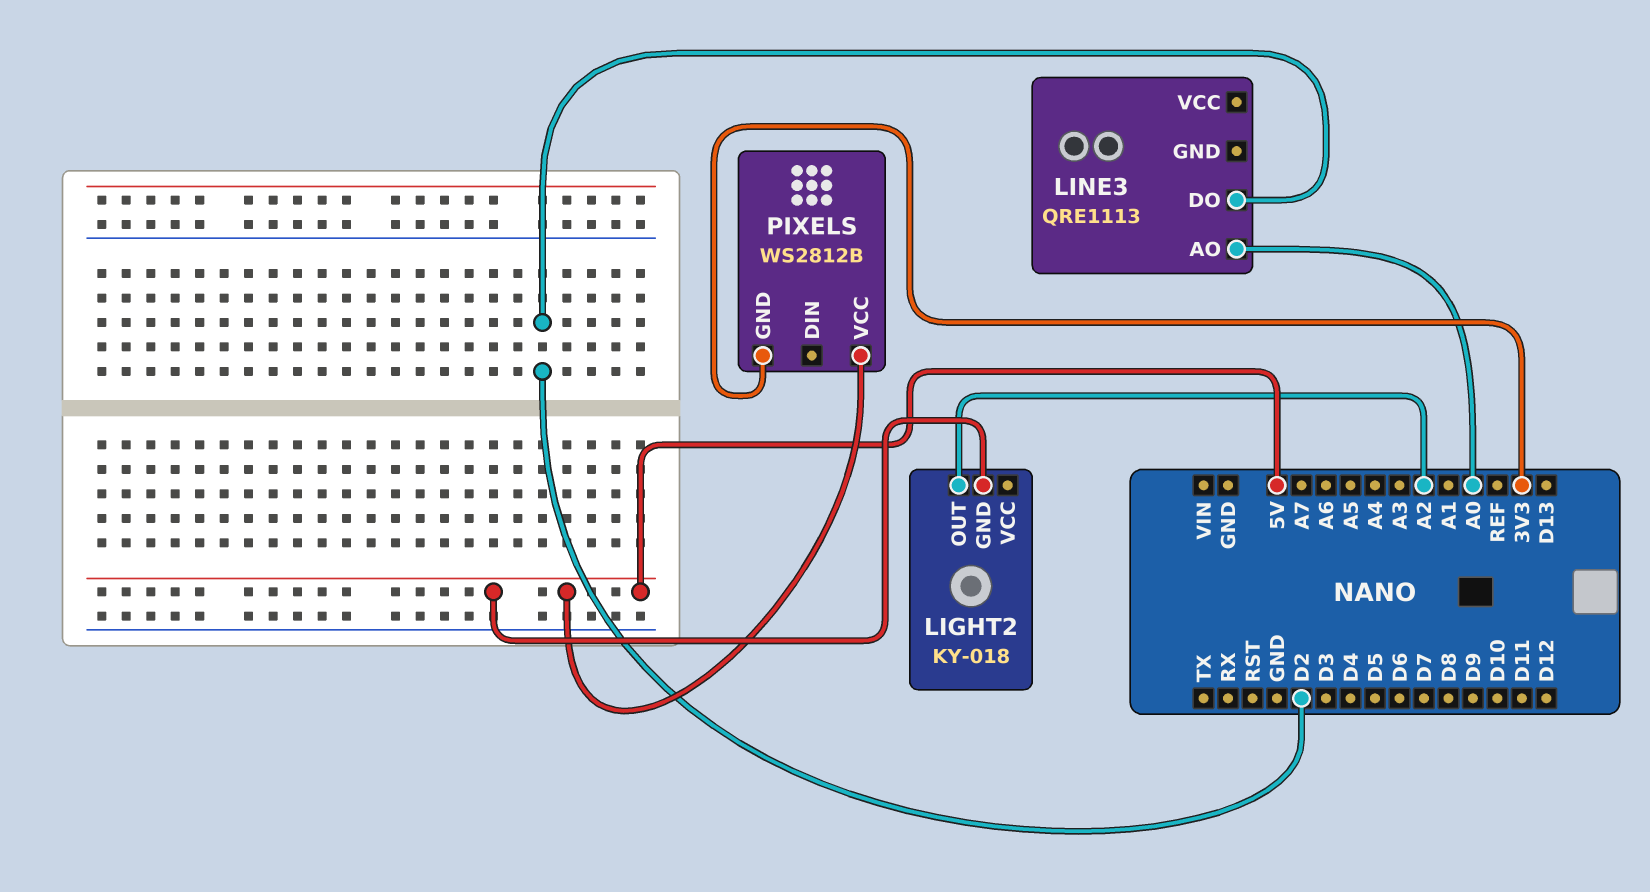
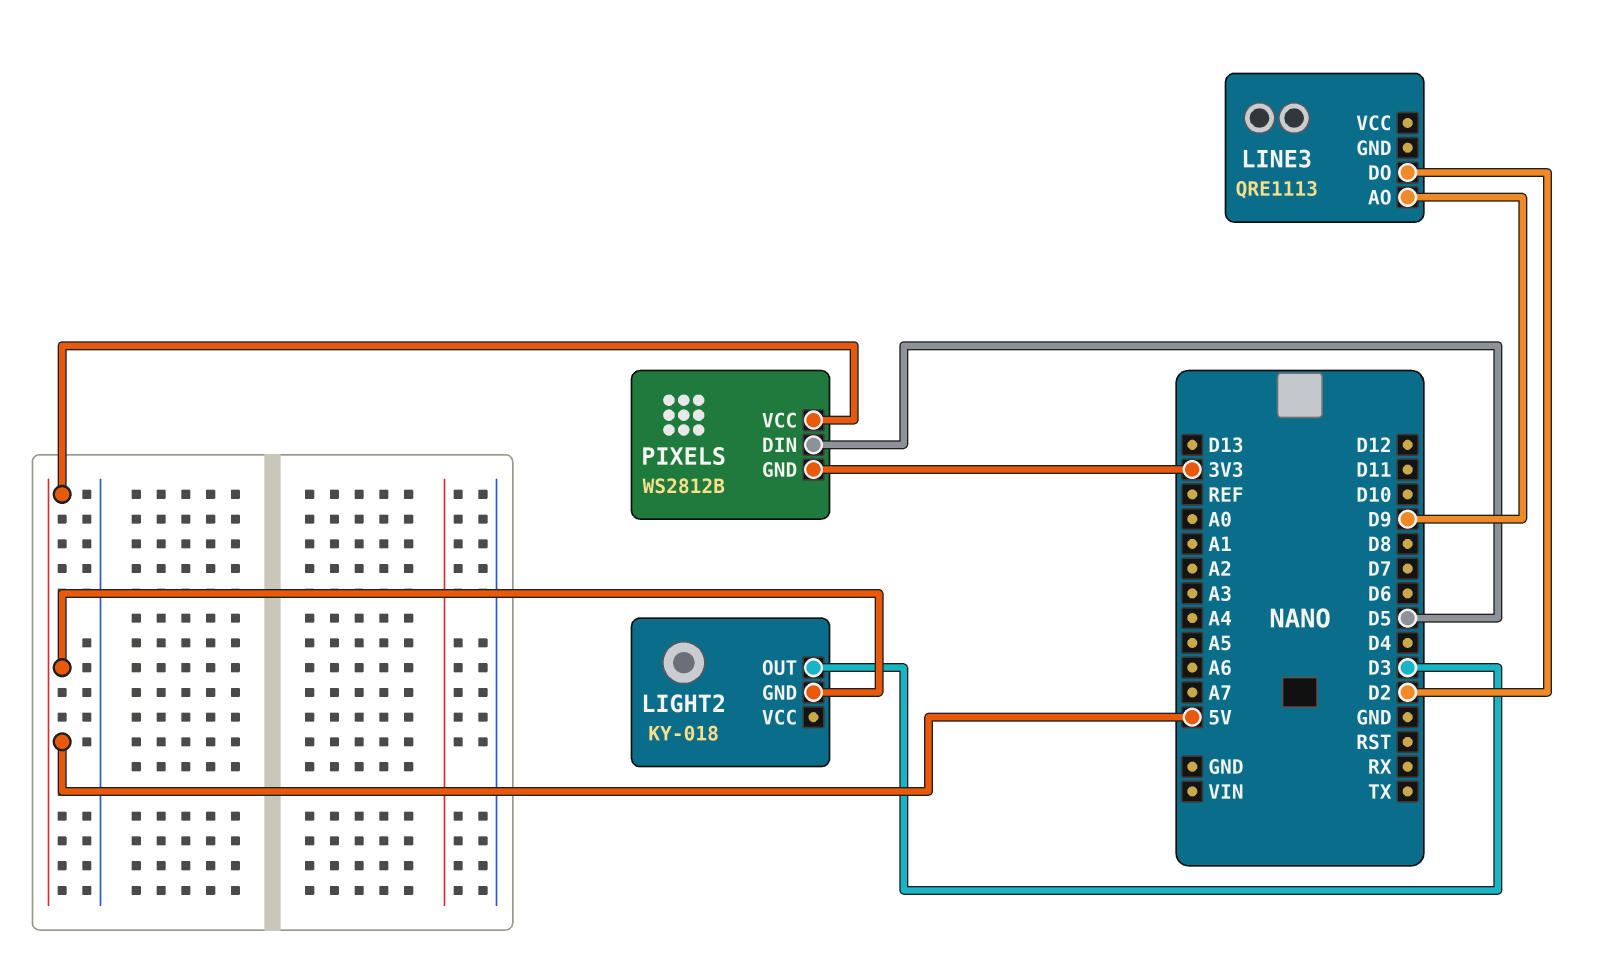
LIGHT2 pin OUT: A2 -> D3
LINE3 pin AO: A0 -> D9
PIXELS pin DIN: none -> D5

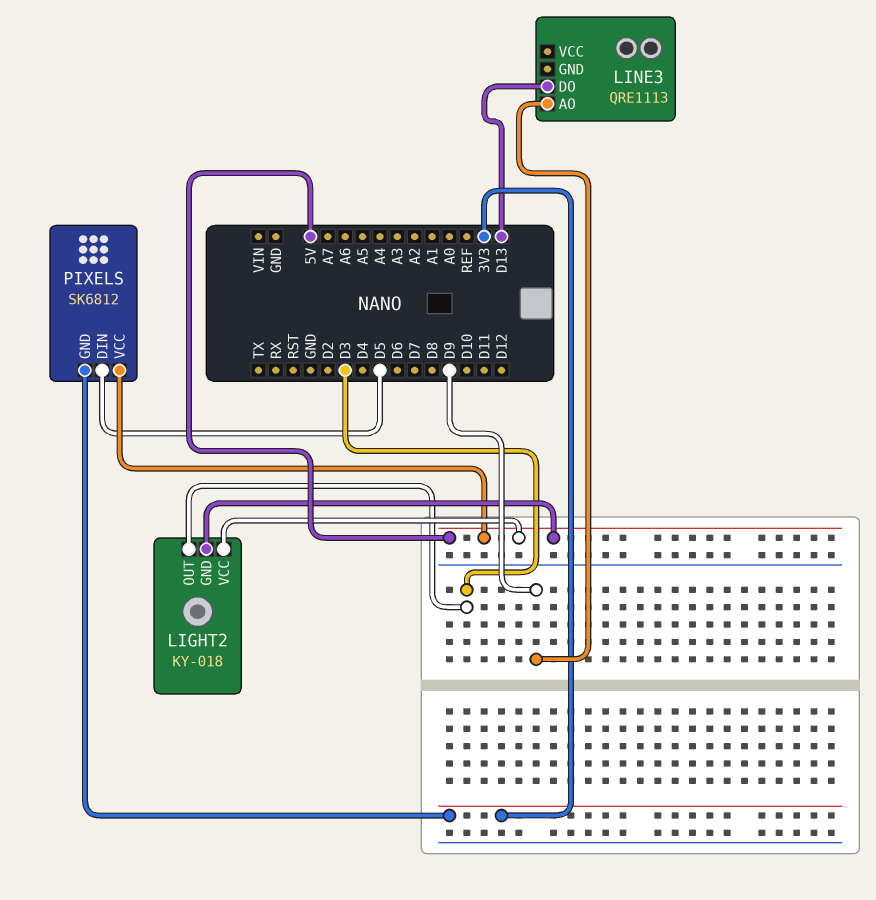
LIGHT2 pin VCC: none -> 5V
LINE3 pin DO: D2 -> D13
PIXELS: WS2812B -> SK6812

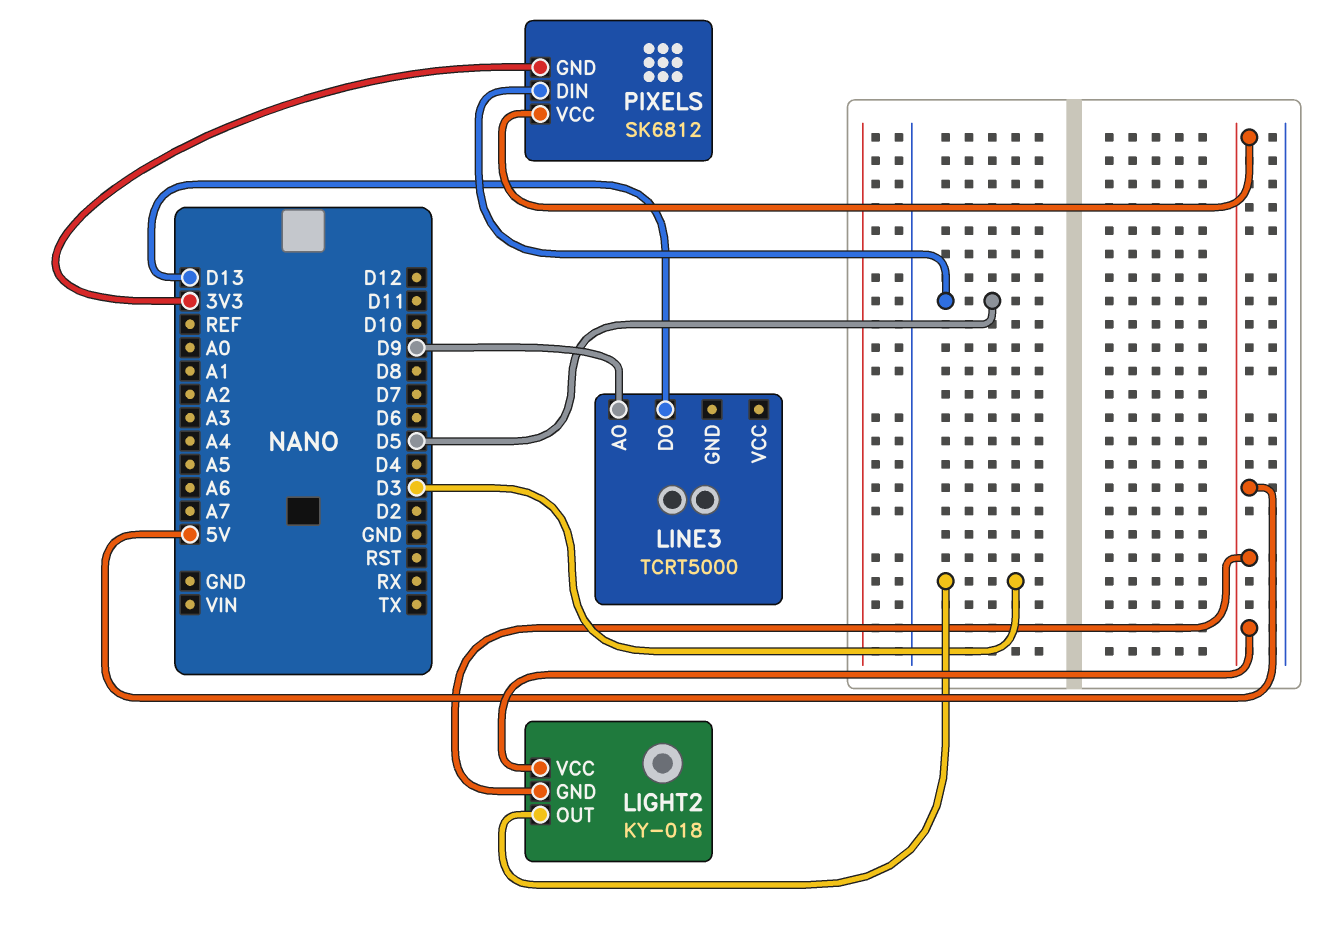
LINE3: QRE1113 -> TCRT5000

